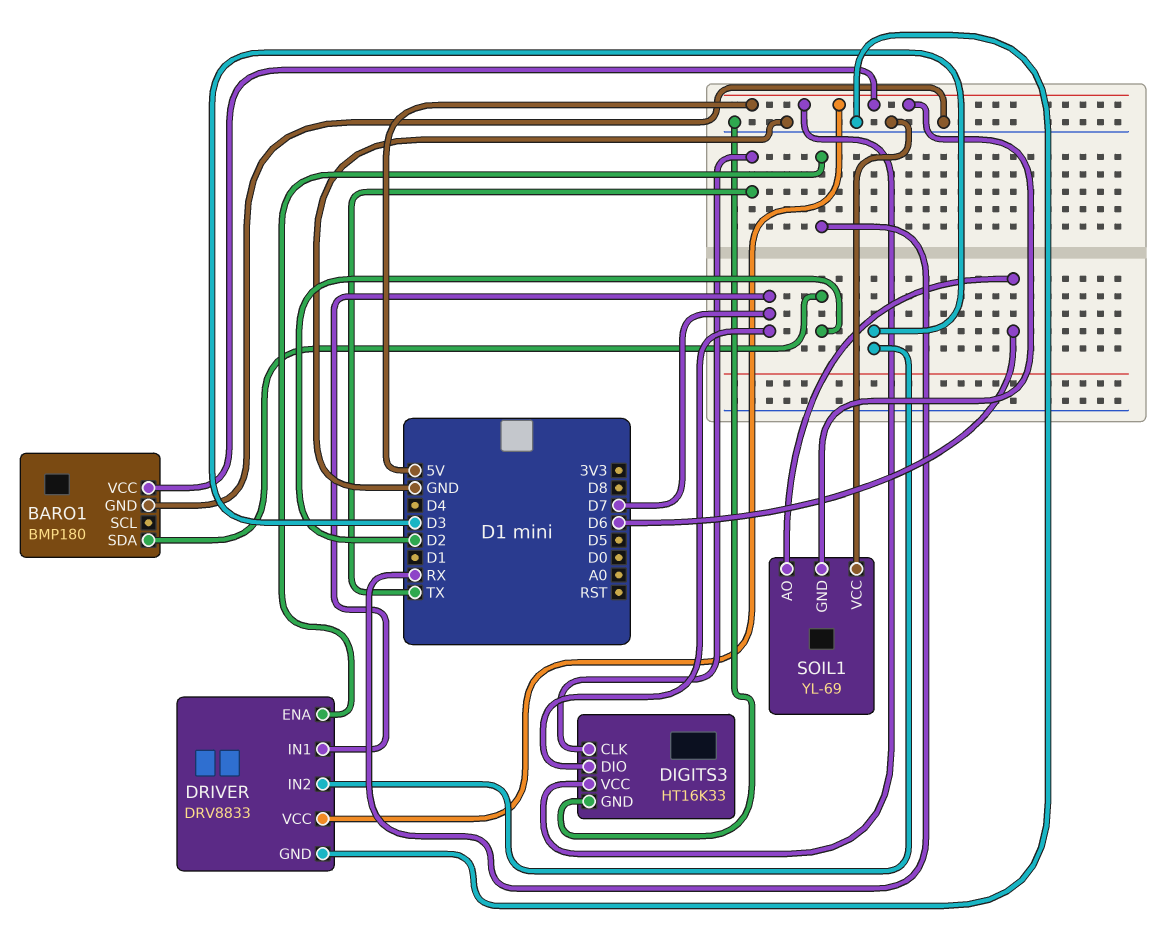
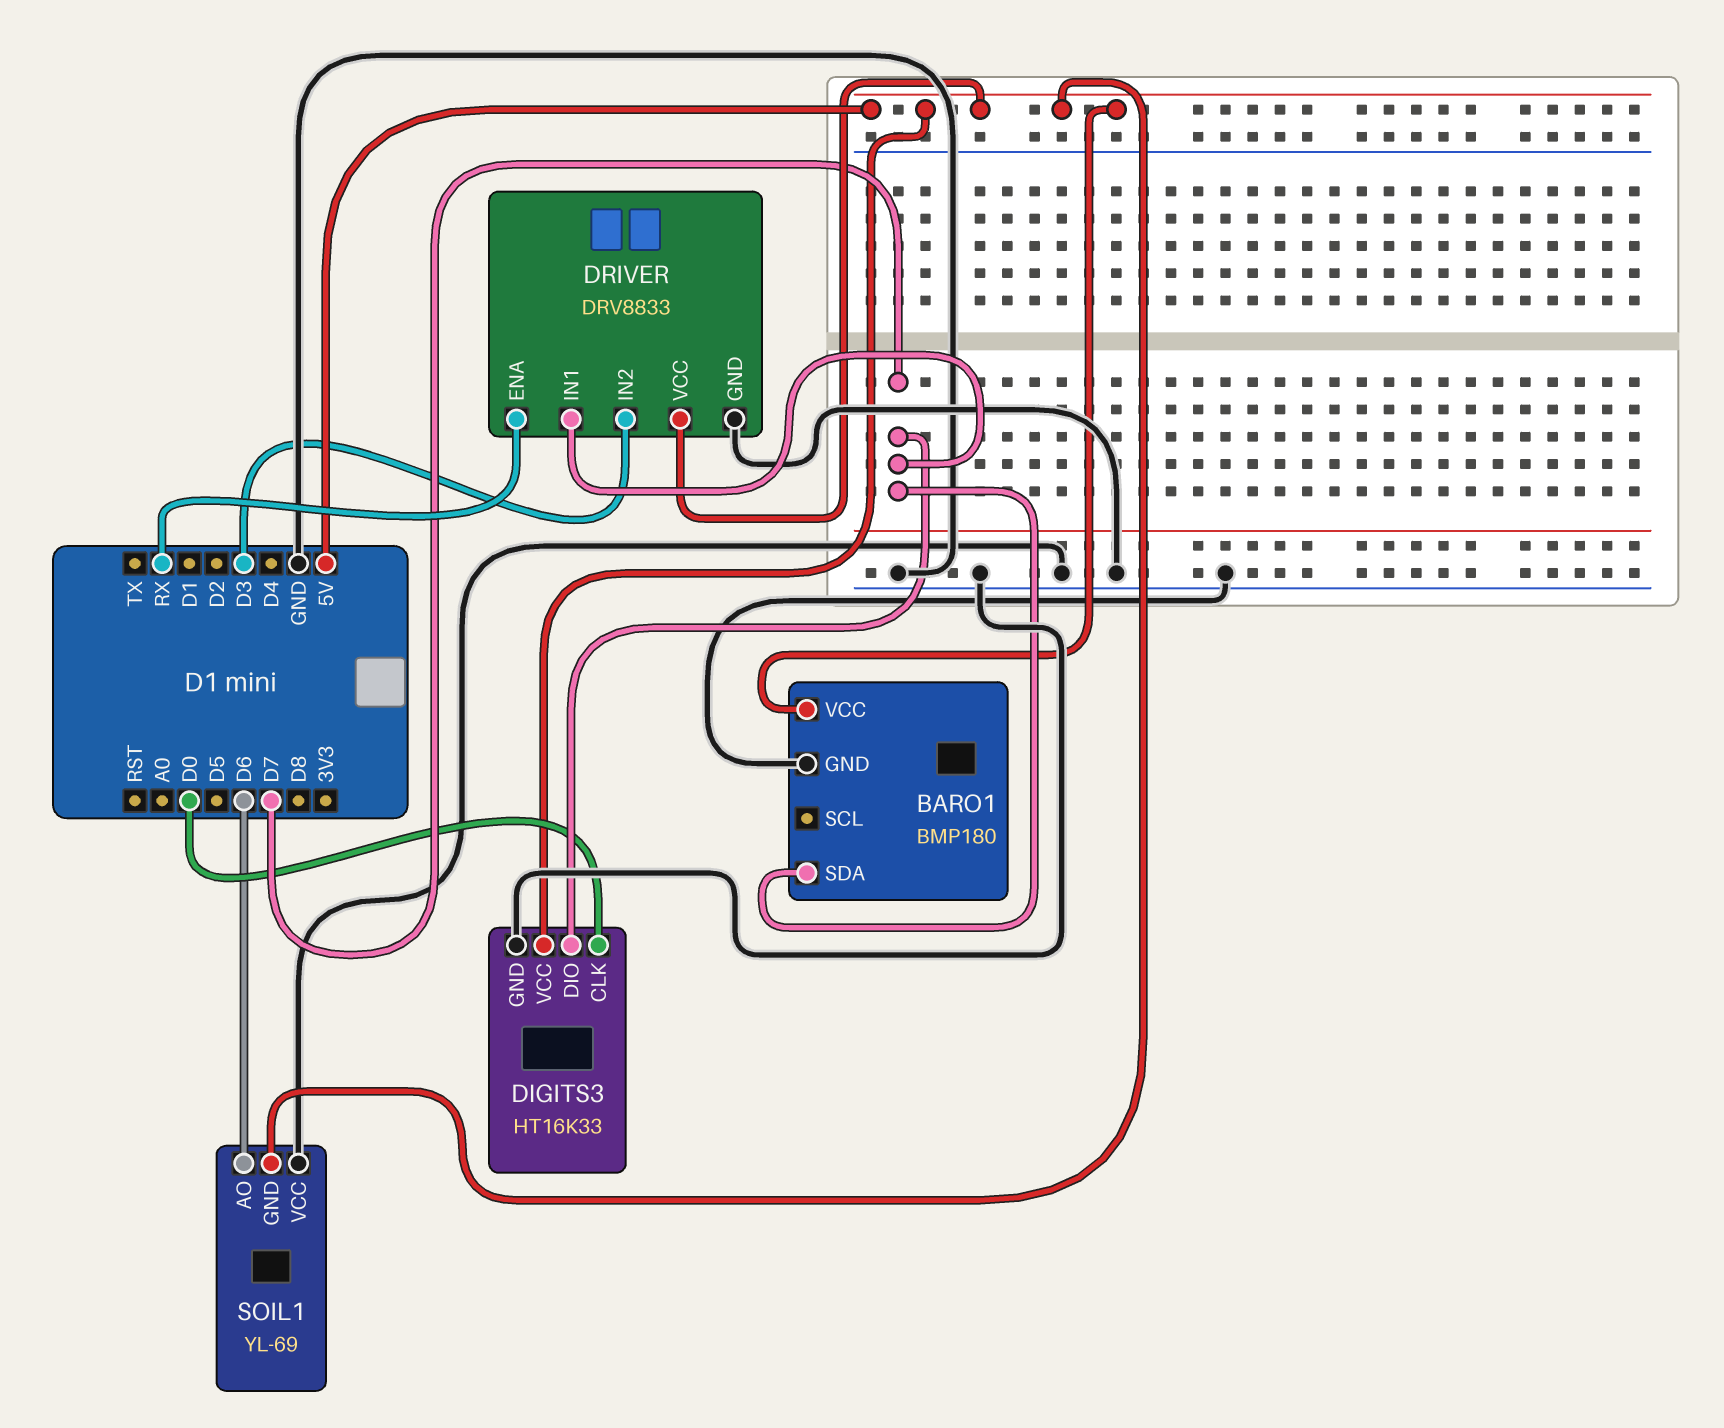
BARO1 pin SDA: D2 -> D7
DIGITS3 pin CLK: TX -> D0

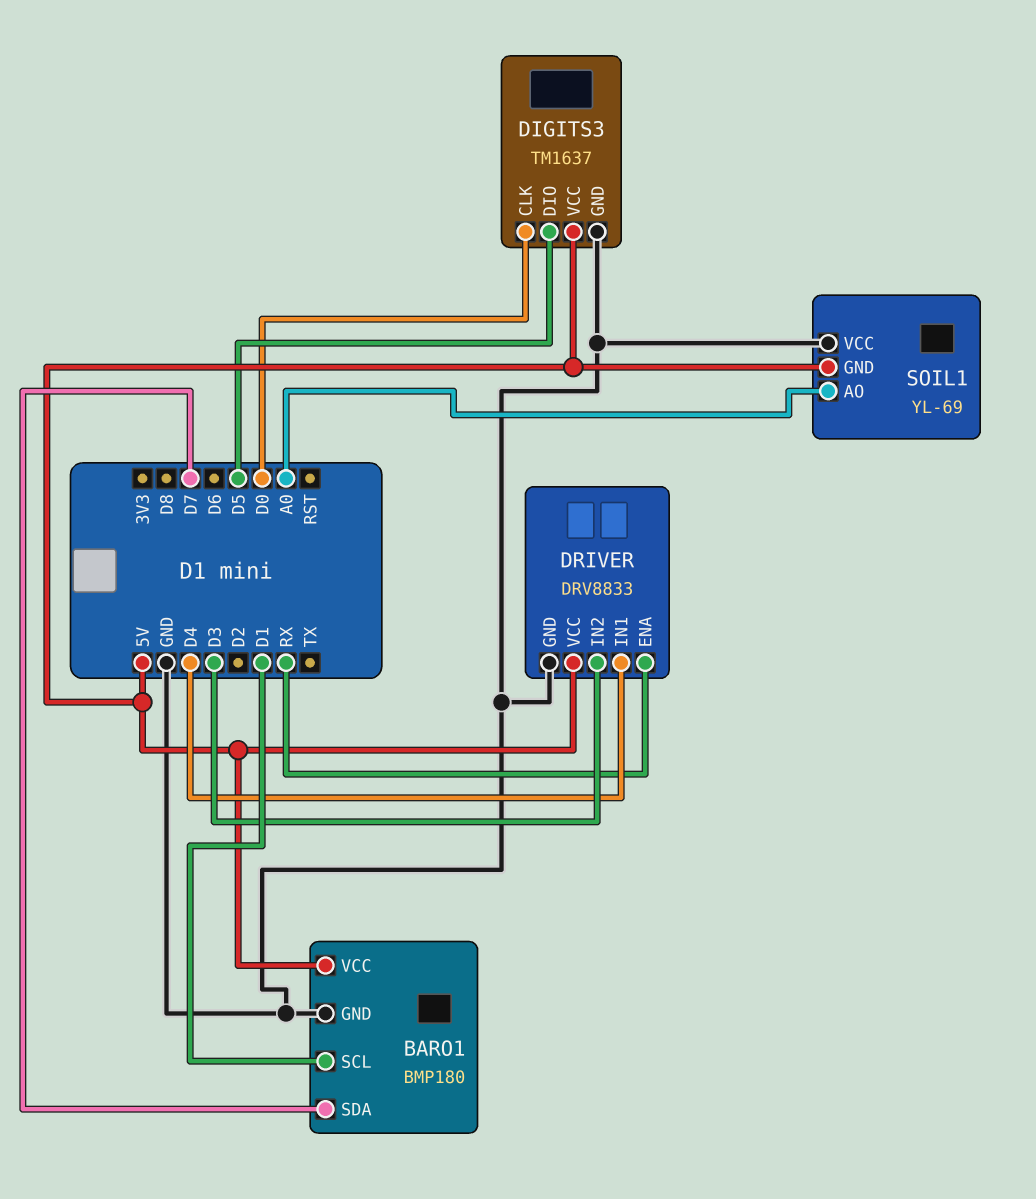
BARO1 pin SCL: none -> D1
DIGITS3: HT16K33 -> TM1637
DIGITS3 pin DIO: D7 -> D5
DRIVER pin IN1: D7 -> D4
SOIL1 pin AO: D6 -> A0

